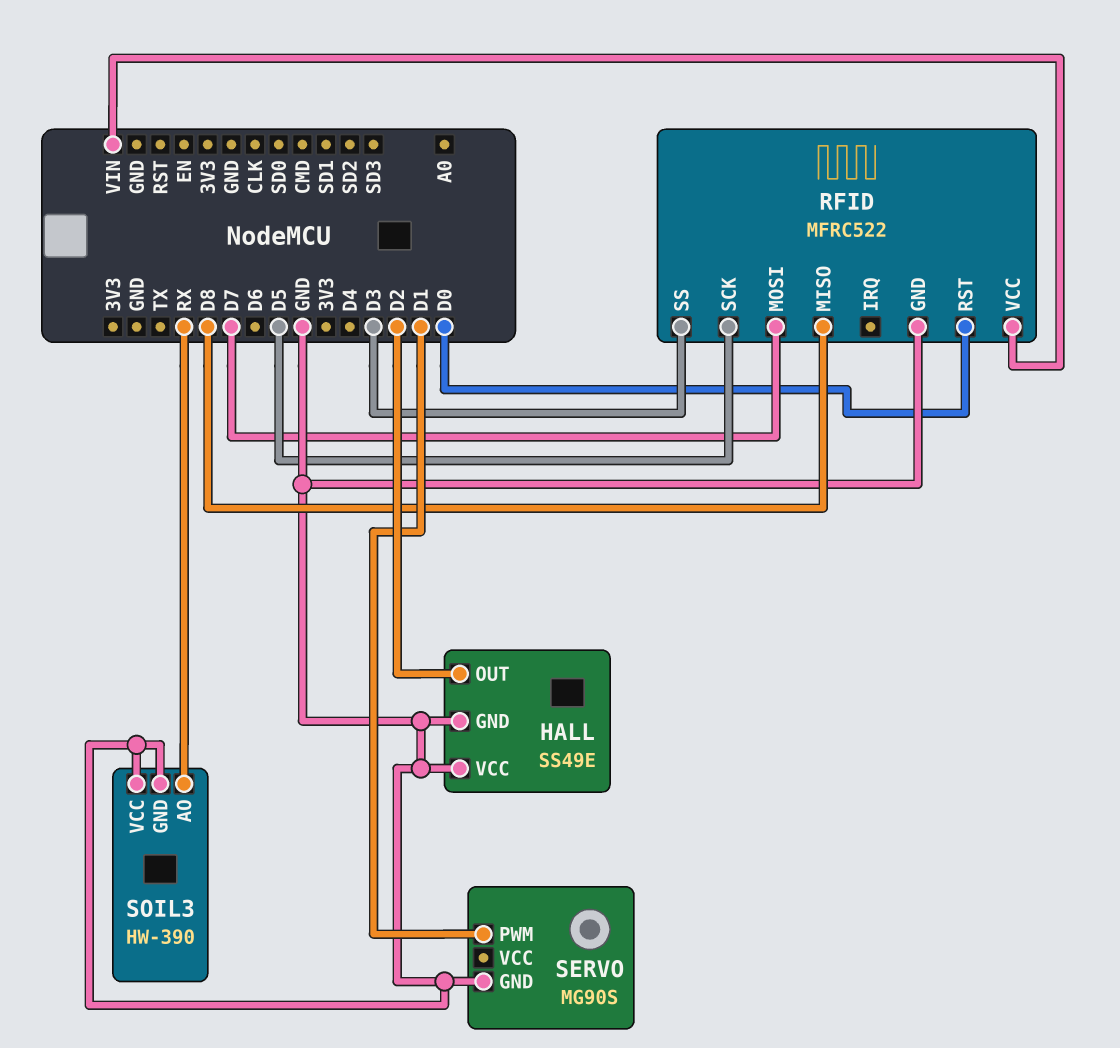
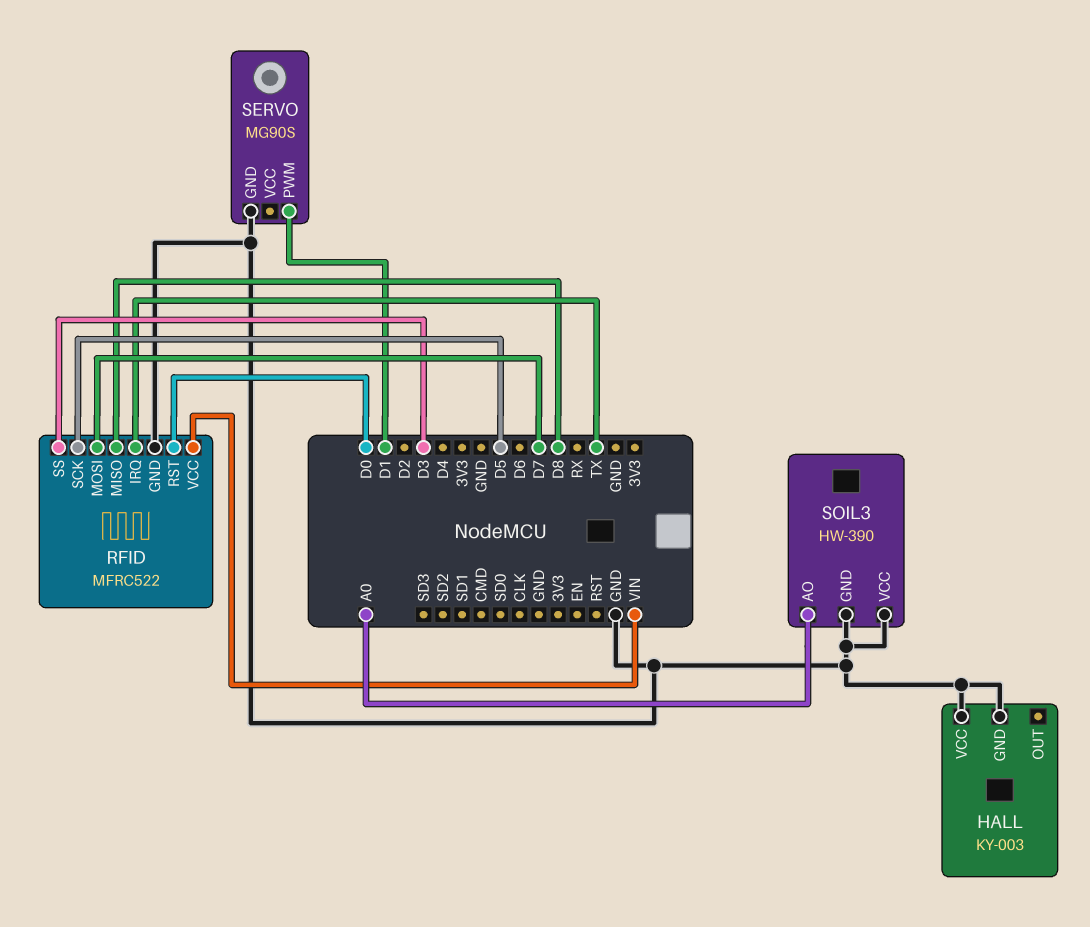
HALL: SS49E -> KY-003
HALL pin OUT: D2 -> none
RFID pin IRQ: none -> TX
SOIL3 pin AO: RX -> A0

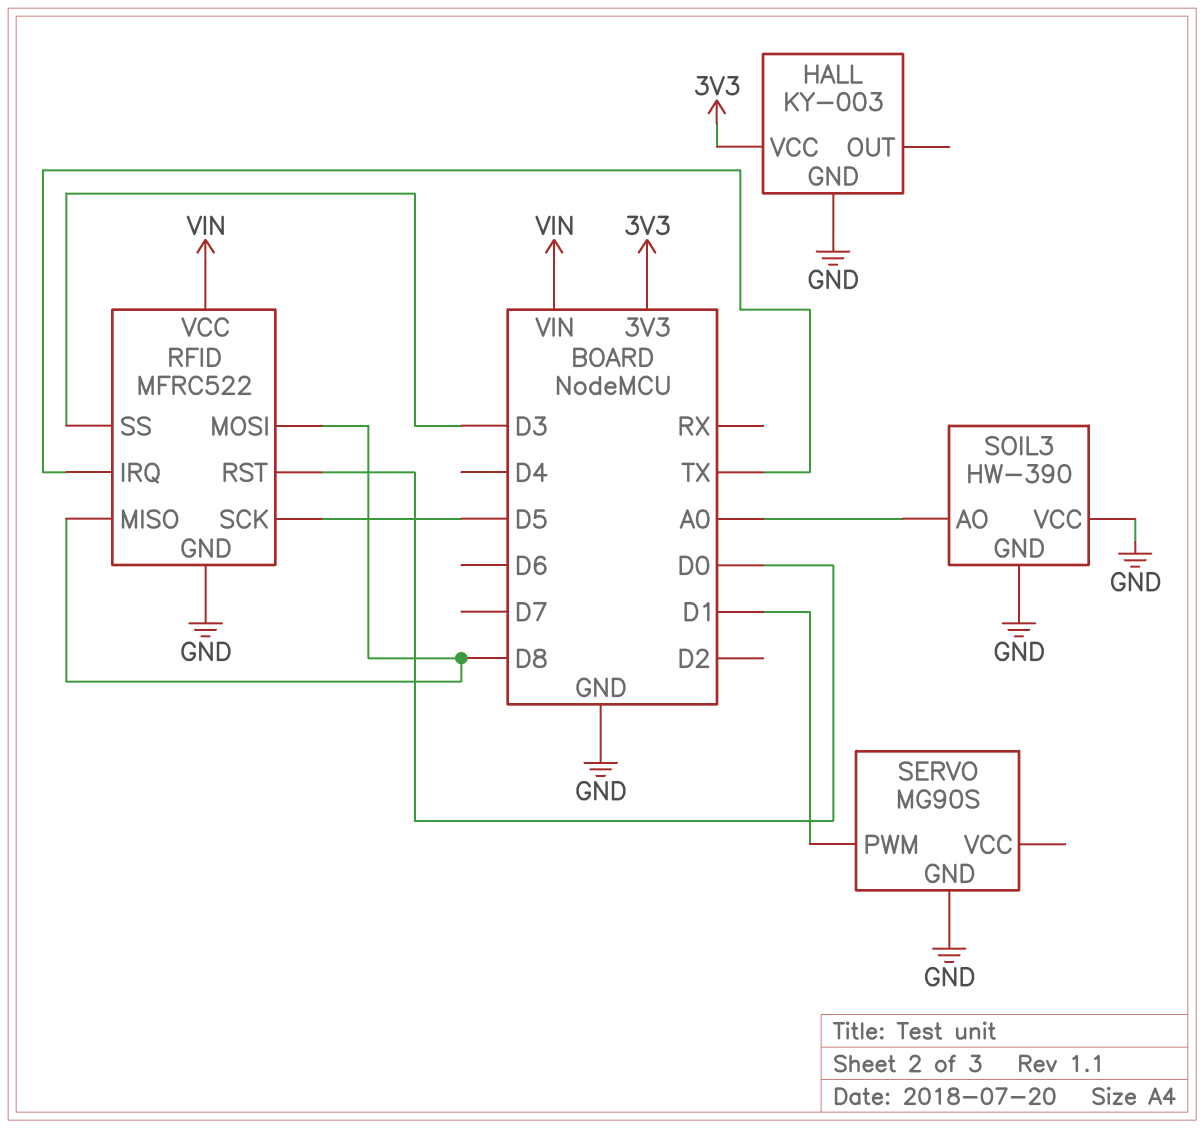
HALL pin VCC: GND -> 3V3
RFID pin MOSI: D7 -> D8

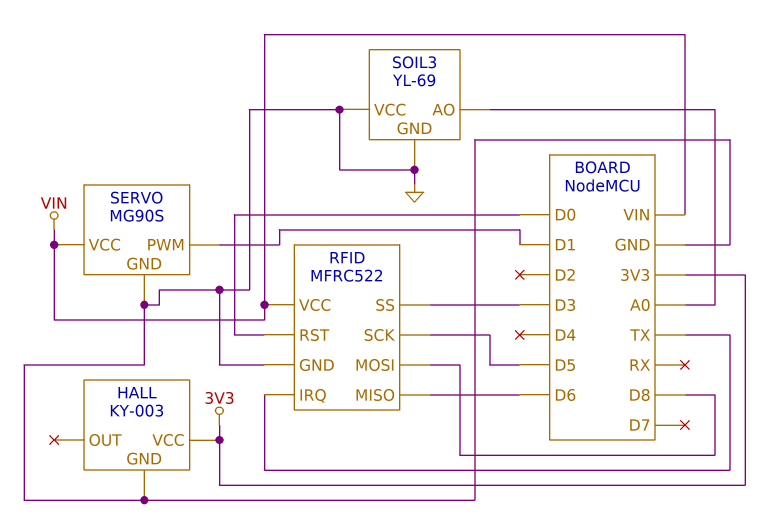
RFID pin MISO: D8 -> D6
SERVO pin VCC: none -> VIN
SOIL3: HW-390 -> YL-69

